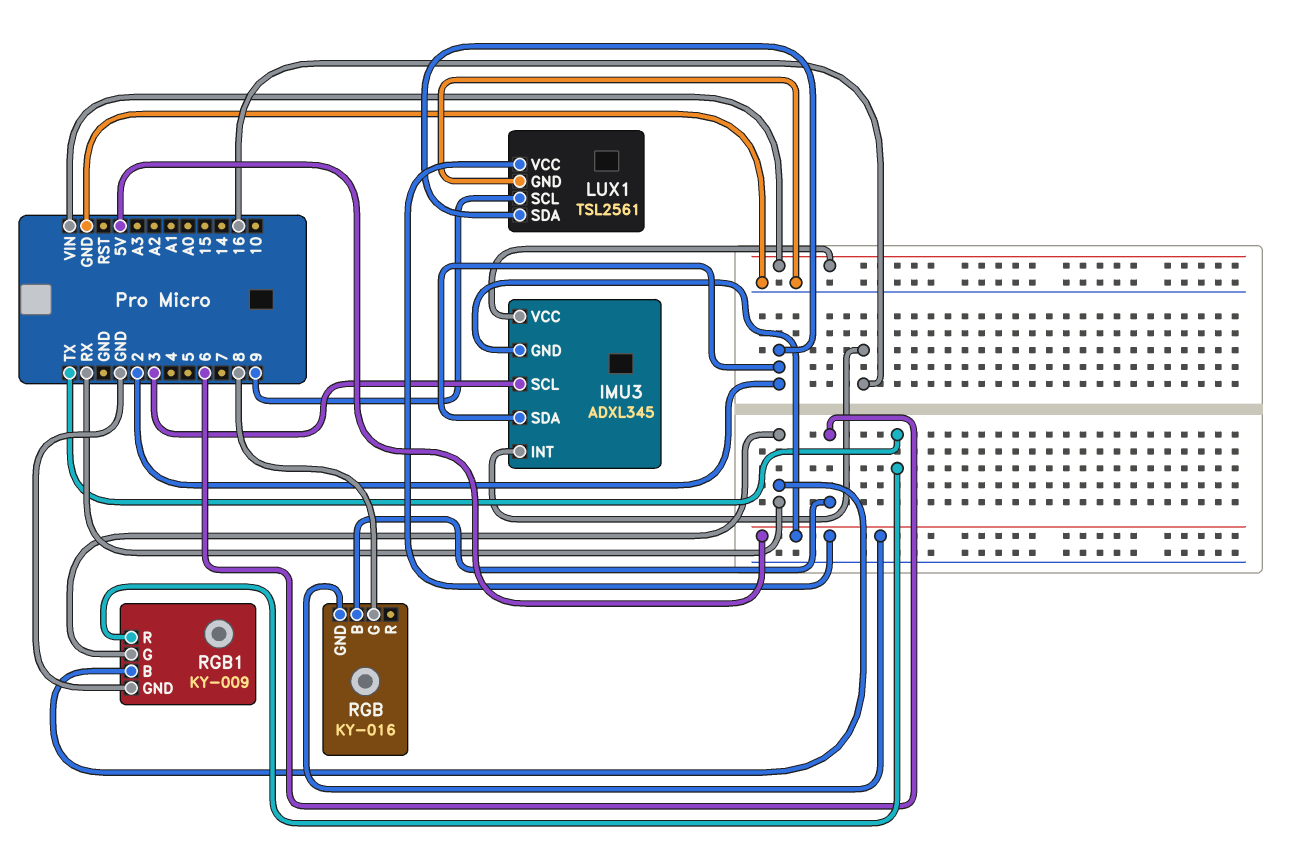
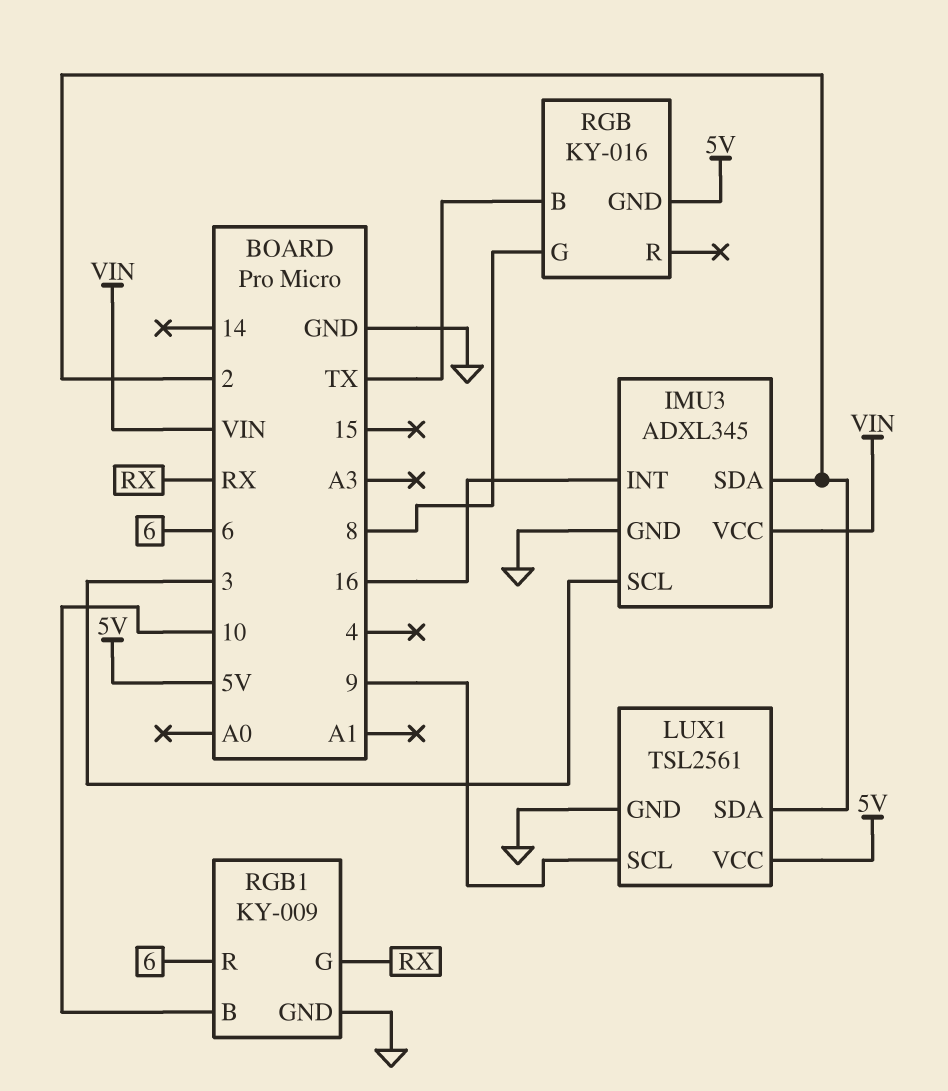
IMU3 pin GND: 5V -> GND
RGB pin B: 6 -> TX
RGB1 pin B: RX -> 10
RGB1 pin R: TX -> 6

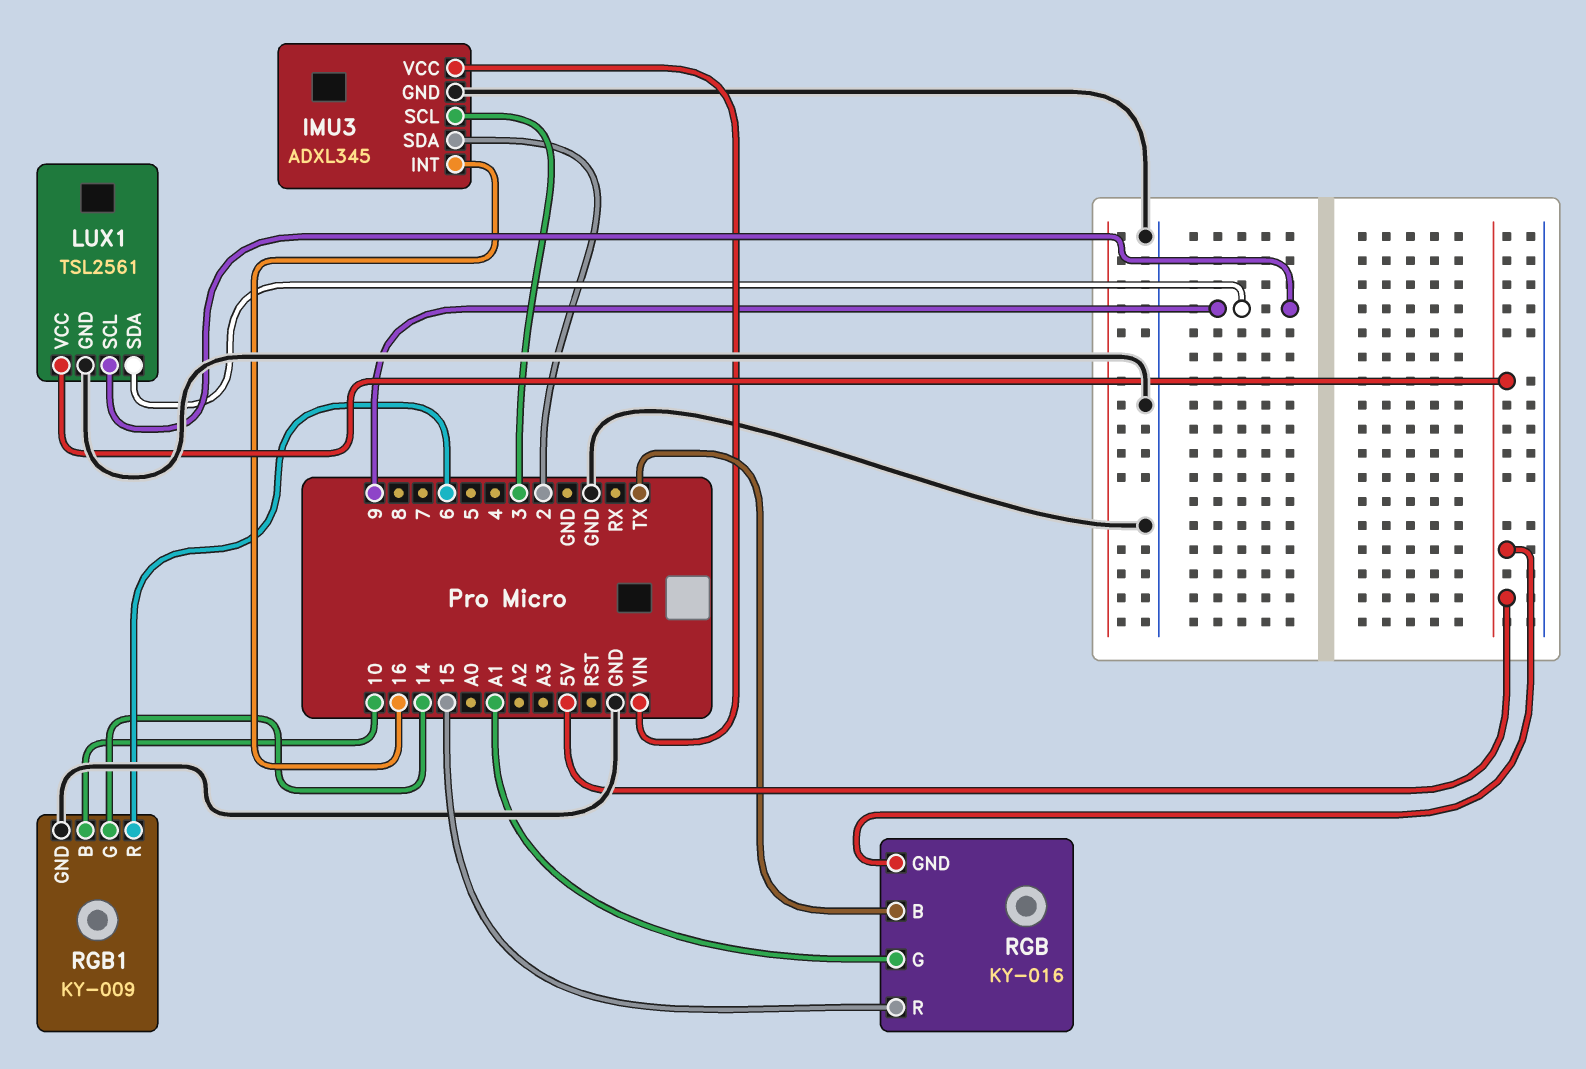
LUX1 pin SDA: 2 -> 9
RGB pin G: 8 -> A1
RGB pin R: none -> 15
RGB1 pin G: RX -> 14

